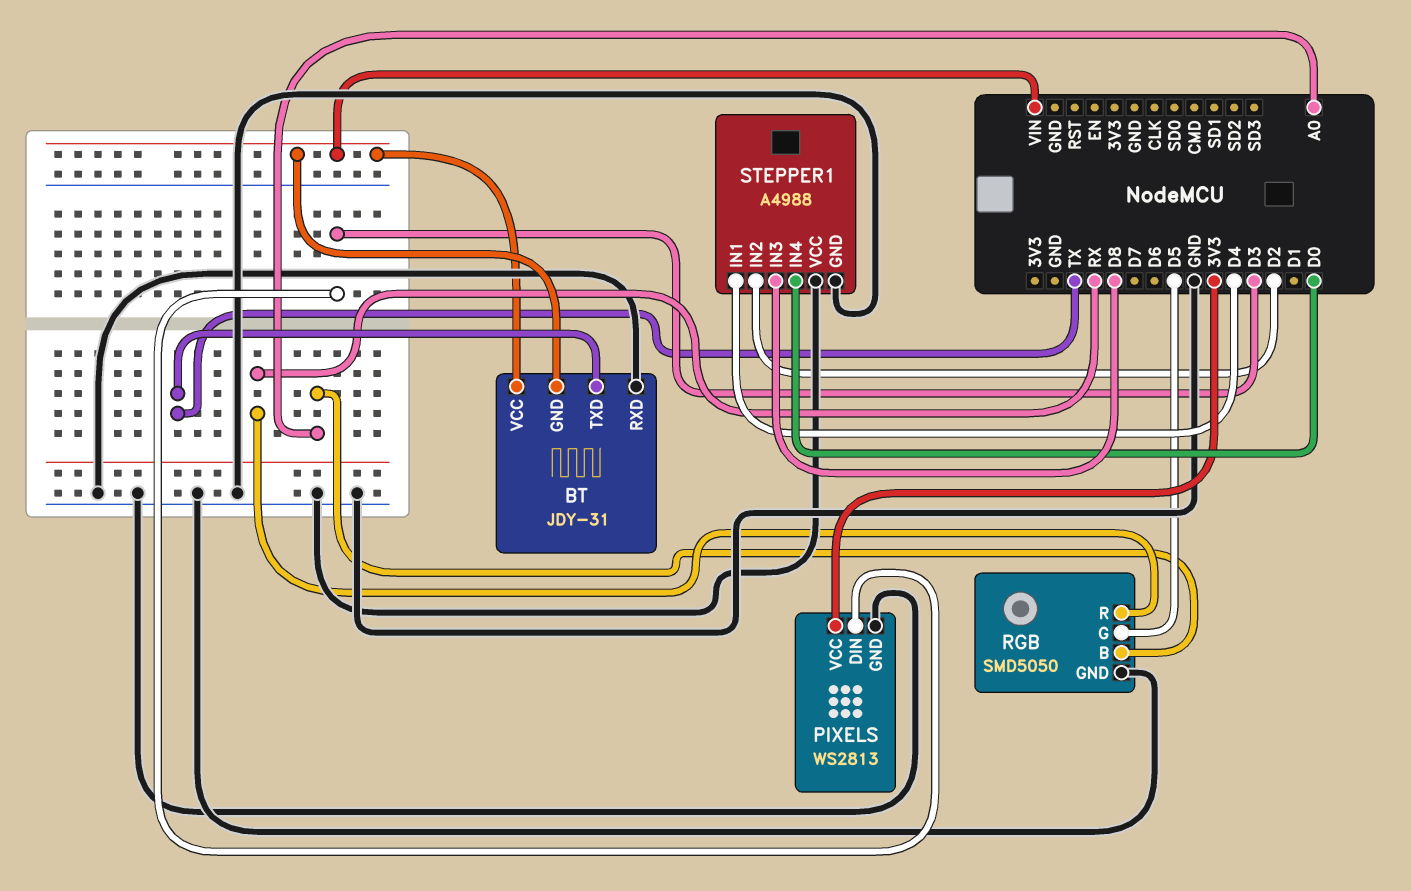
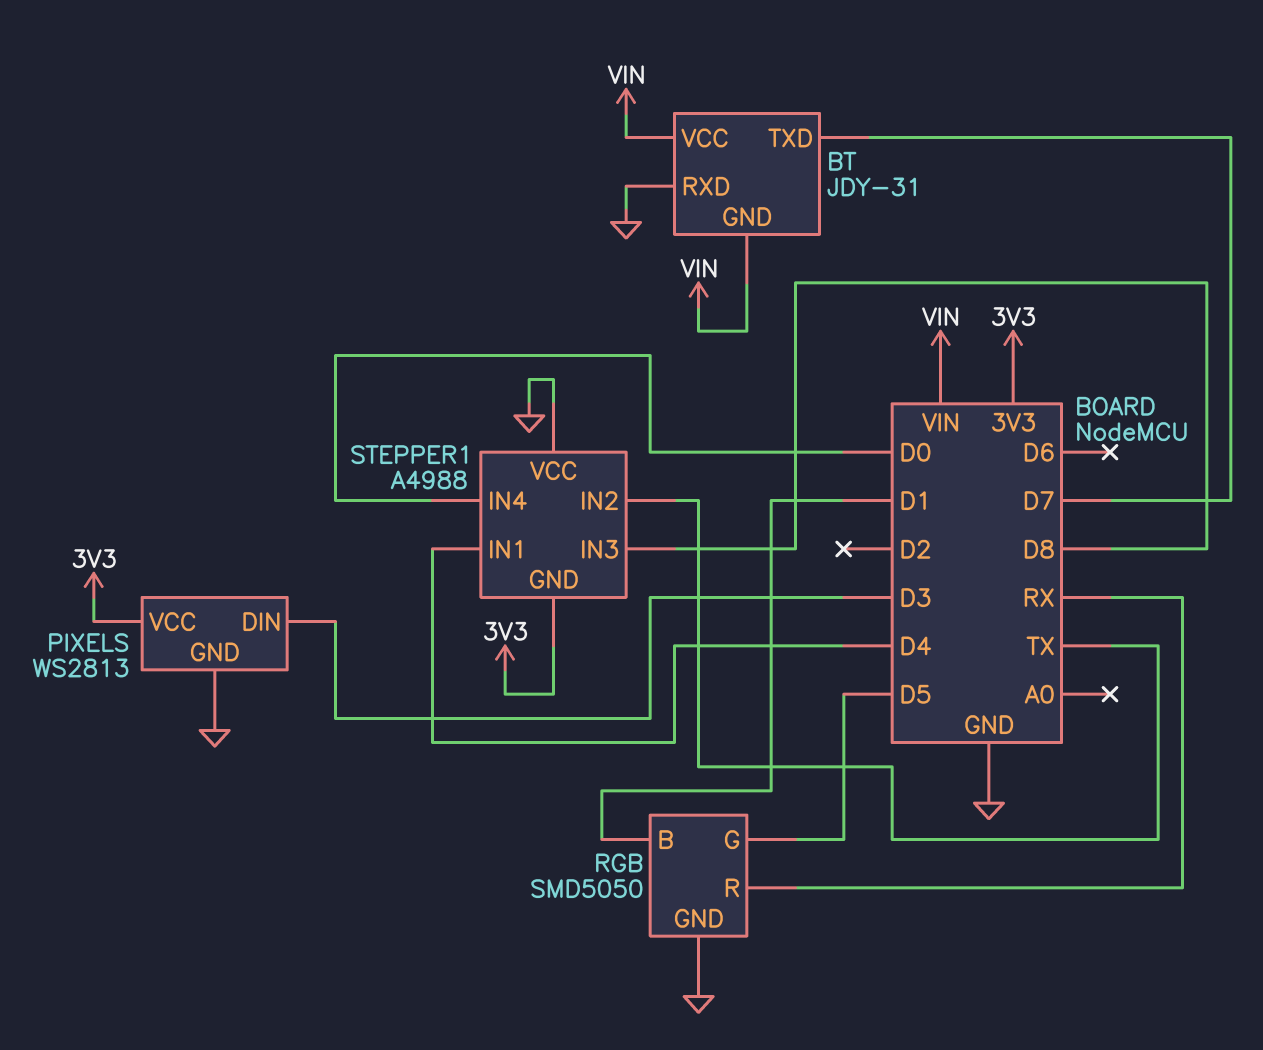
BT pin TXD: TX -> D7
RGB pin B: A0 -> D1
STEPPER1 pin GND: GND -> 3V3
STEPPER1 pin IN2: D2 -> TX

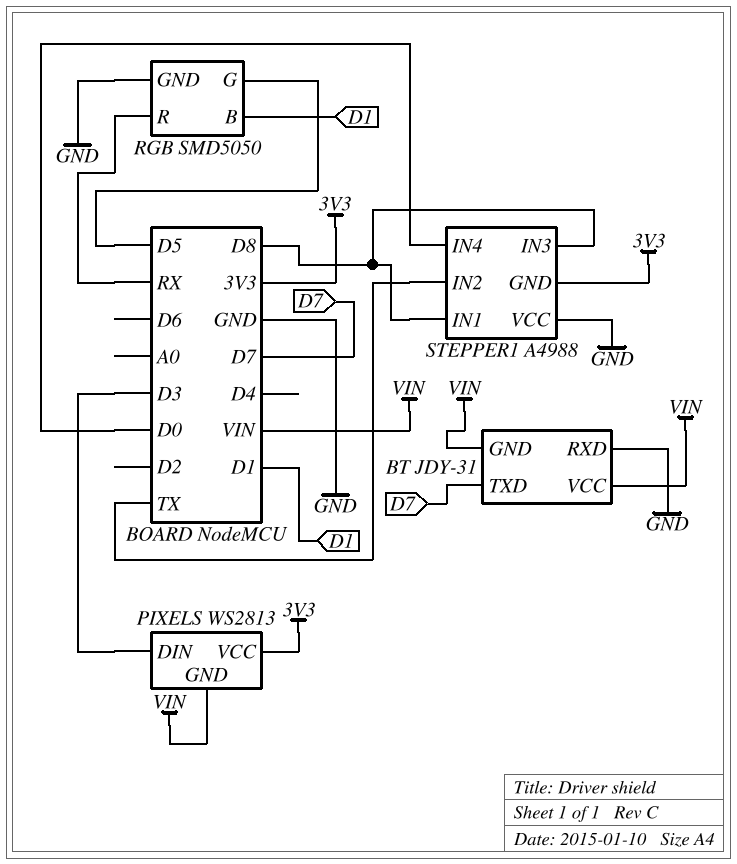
PIXELS pin GND: GND -> VIN
STEPPER1 pin IN1: D4 -> D8

